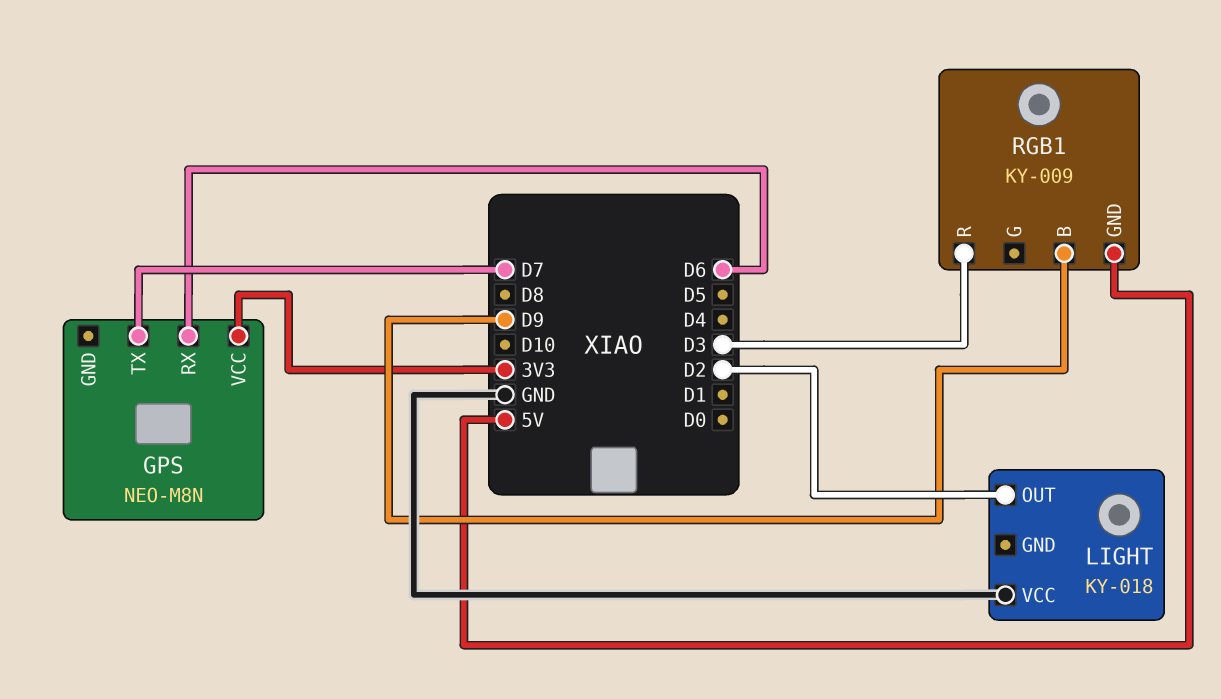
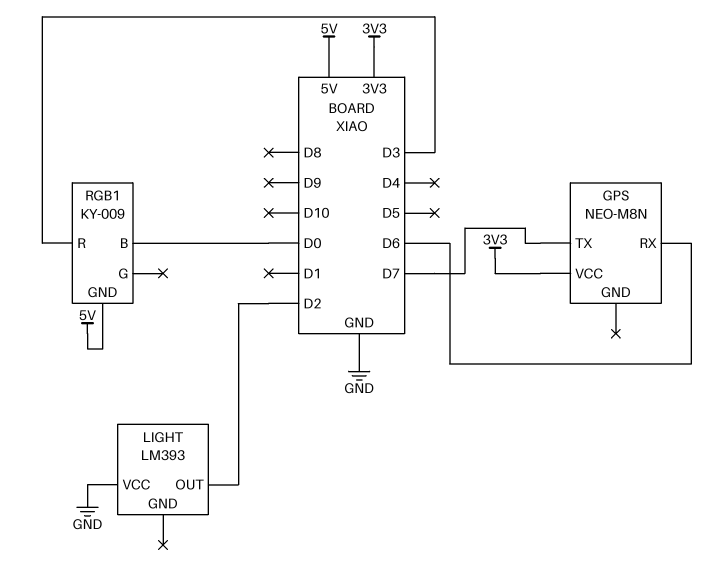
LIGHT: KY-018 -> LM393
RGB1 pin B: D9 -> D0

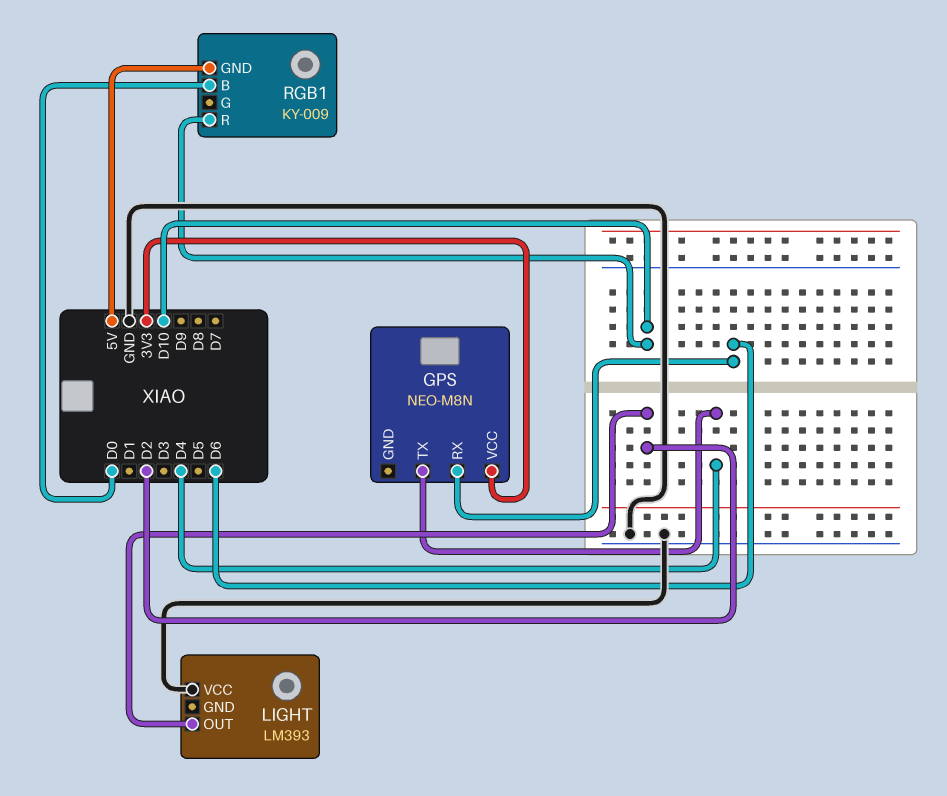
GPS pin TX: D7 -> D4
RGB1 pin R: D3 -> D10

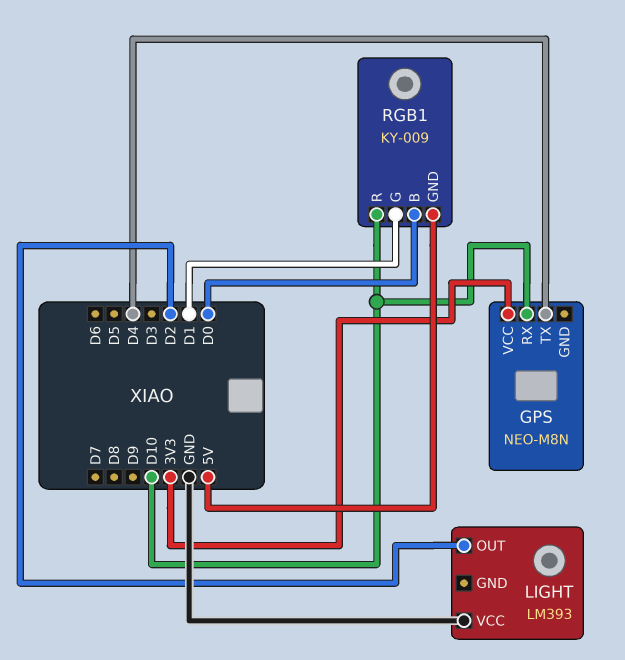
GPS pin RX: D6 -> D10
RGB1 pin G: none -> D1

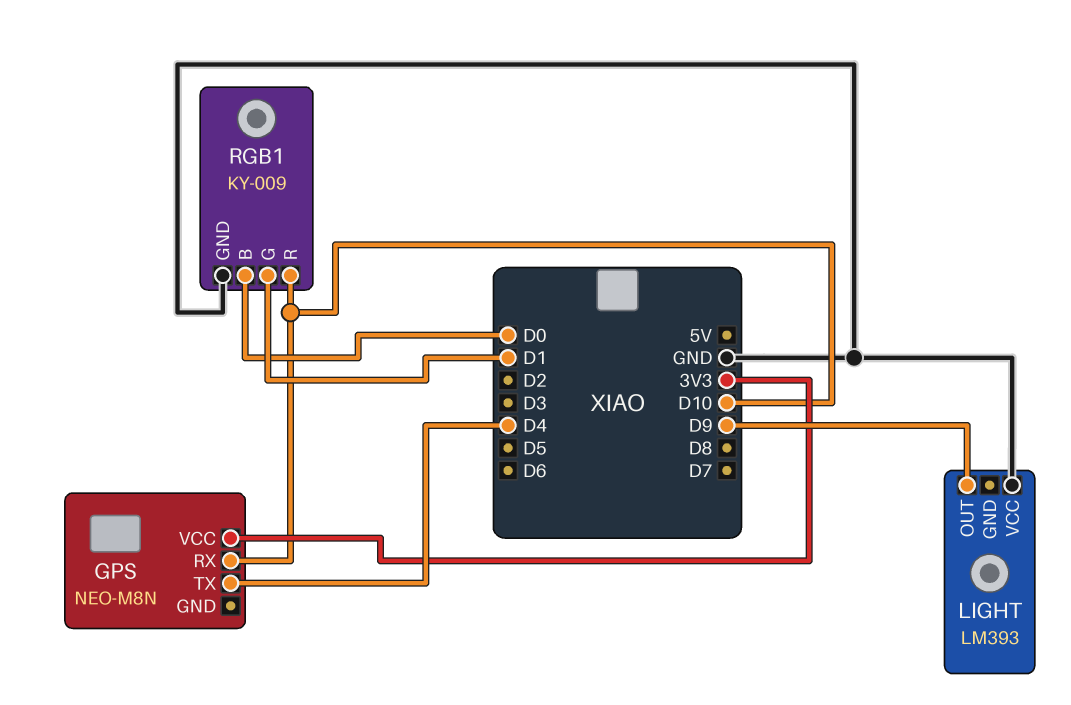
LIGHT pin OUT: D2 -> D9
RGB1 pin GND: 5V -> GND

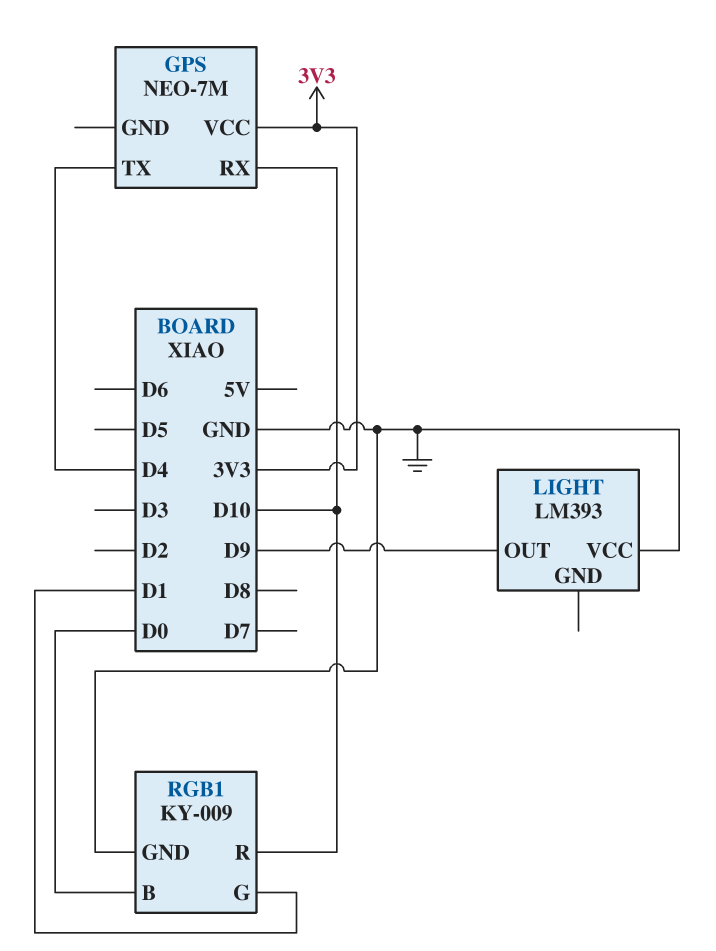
GPS: NEO-M8N -> NEO-7M

